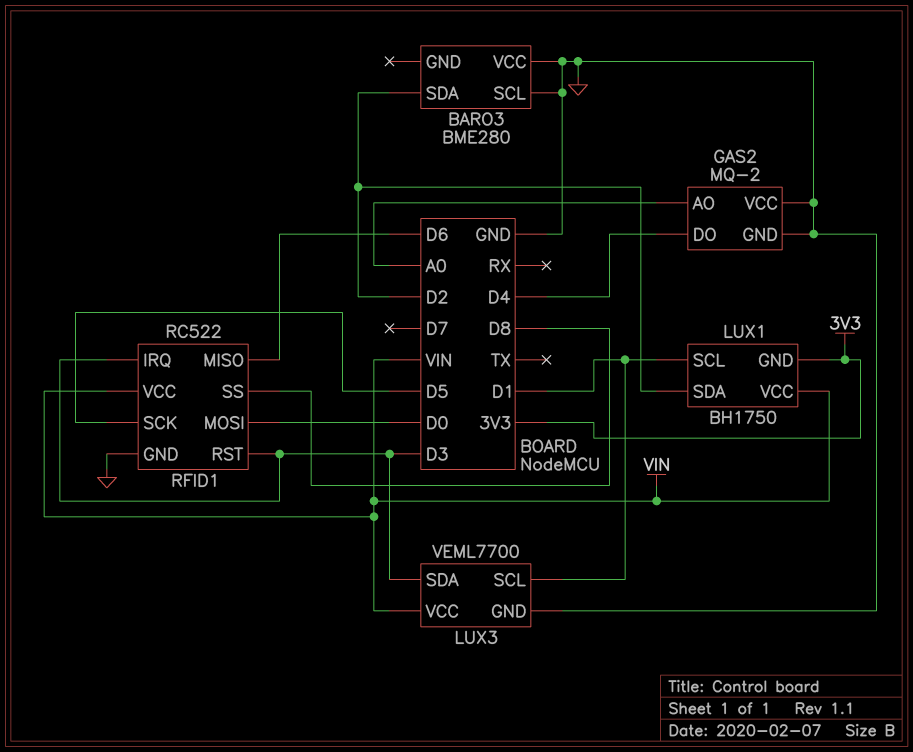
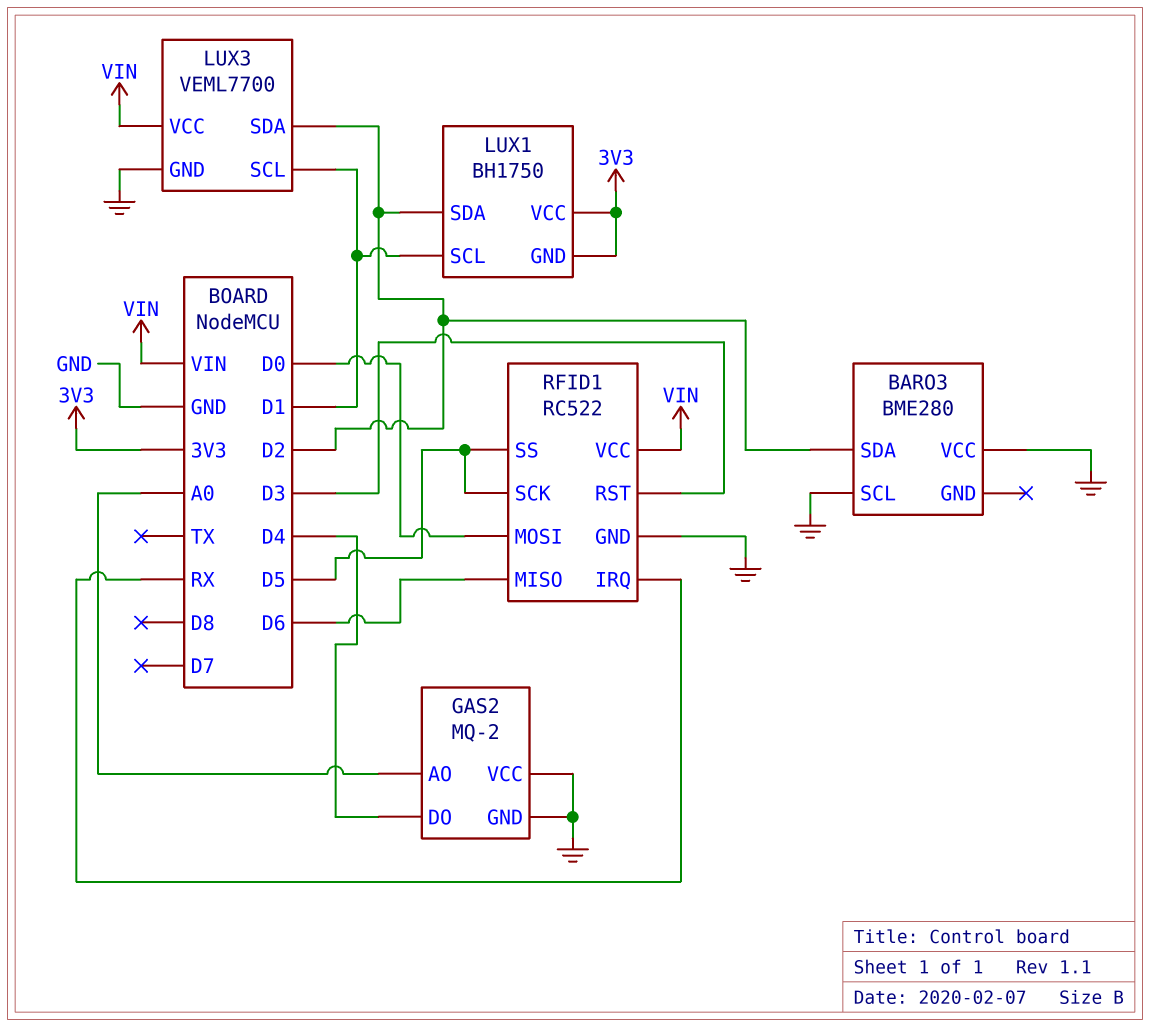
LUX1 pin VCC: VIN -> 3V3
LUX3 pin SDA: D3 -> D2
RFID1 pin IRQ: D3 -> RX
RFID1 pin SS: D8 -> D5

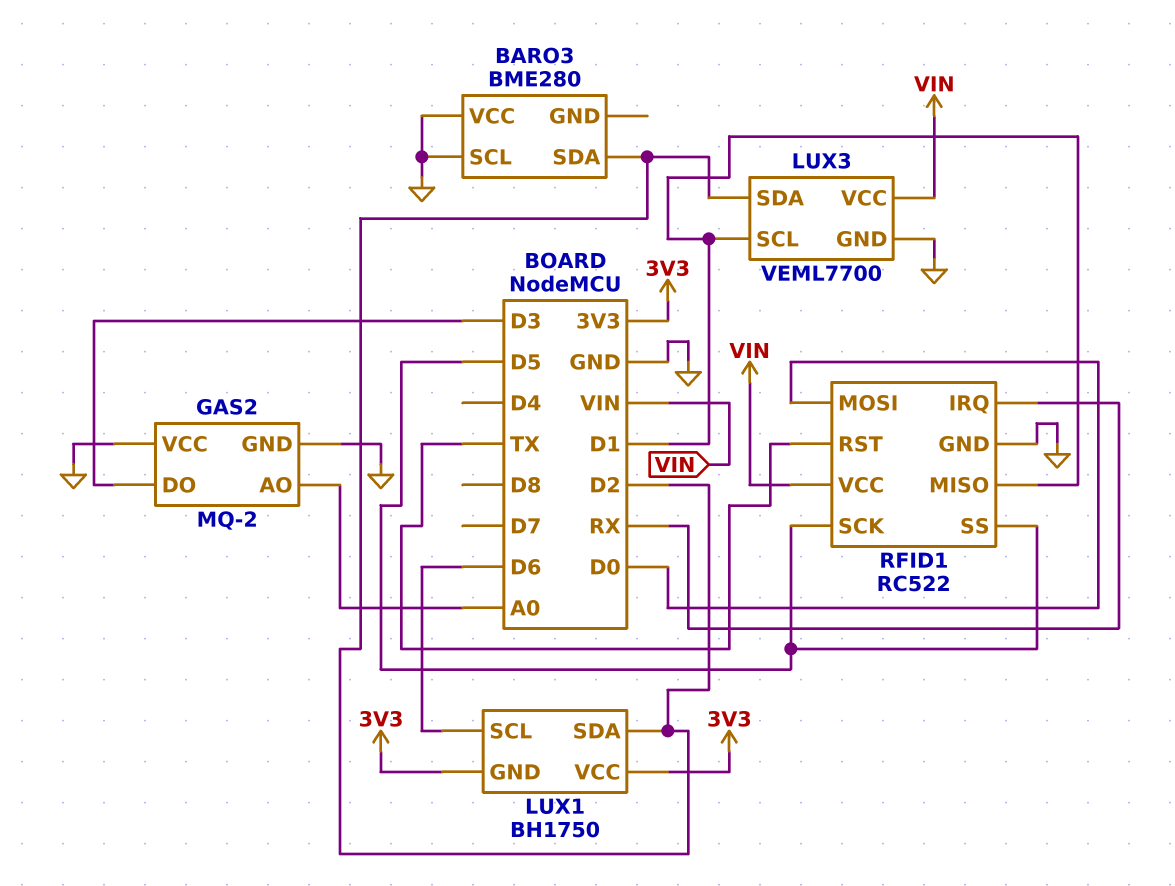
GAS2 pin DO: D4 -> D3
LUX1 pin SCL: D1 -> D6
RFID1 pin MISO: D6 -> D1
RFID1 pin RST: D3 -> TX

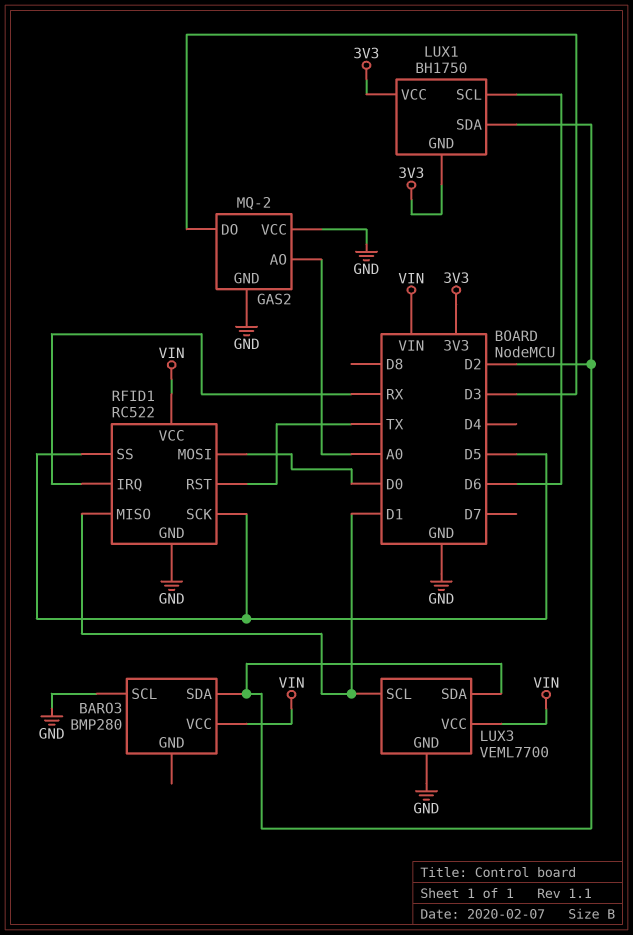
BARO3: BME280 -> BMP280
BARO3 pin VCC: GND -> VIN

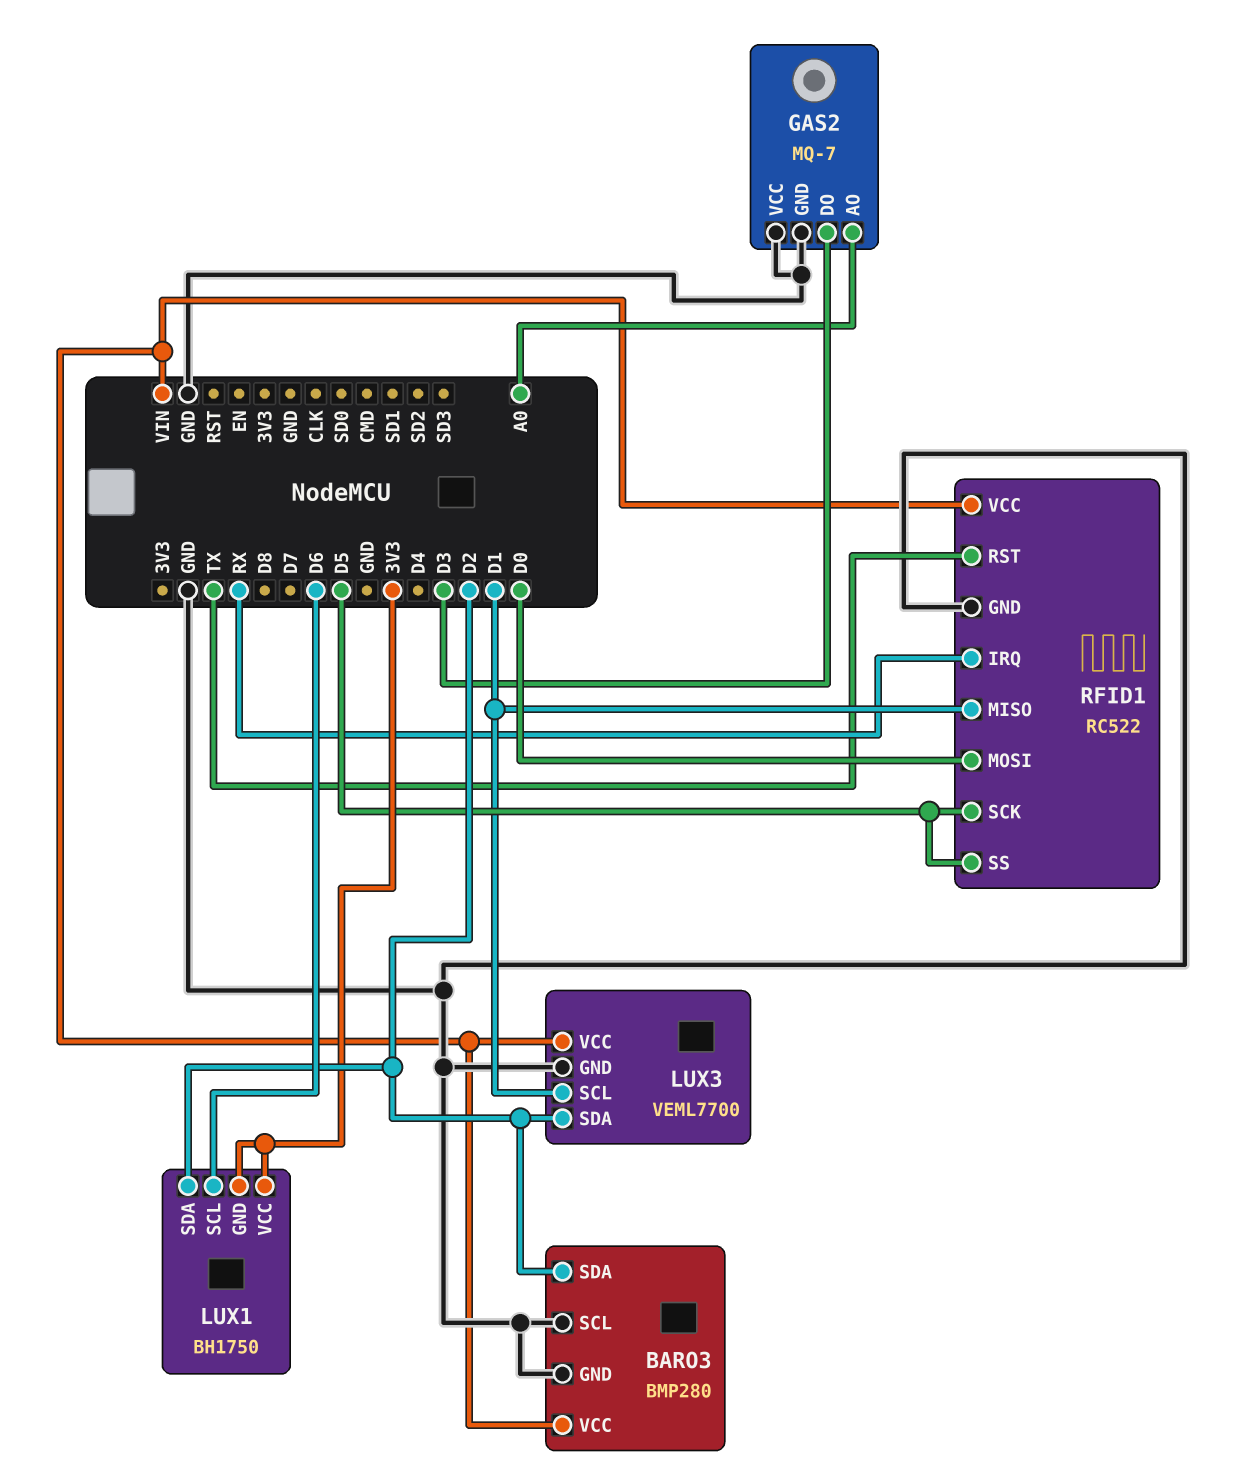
BARO3 pin GND: none -> GND
GAS2: MQ-2 -> MQ-7

